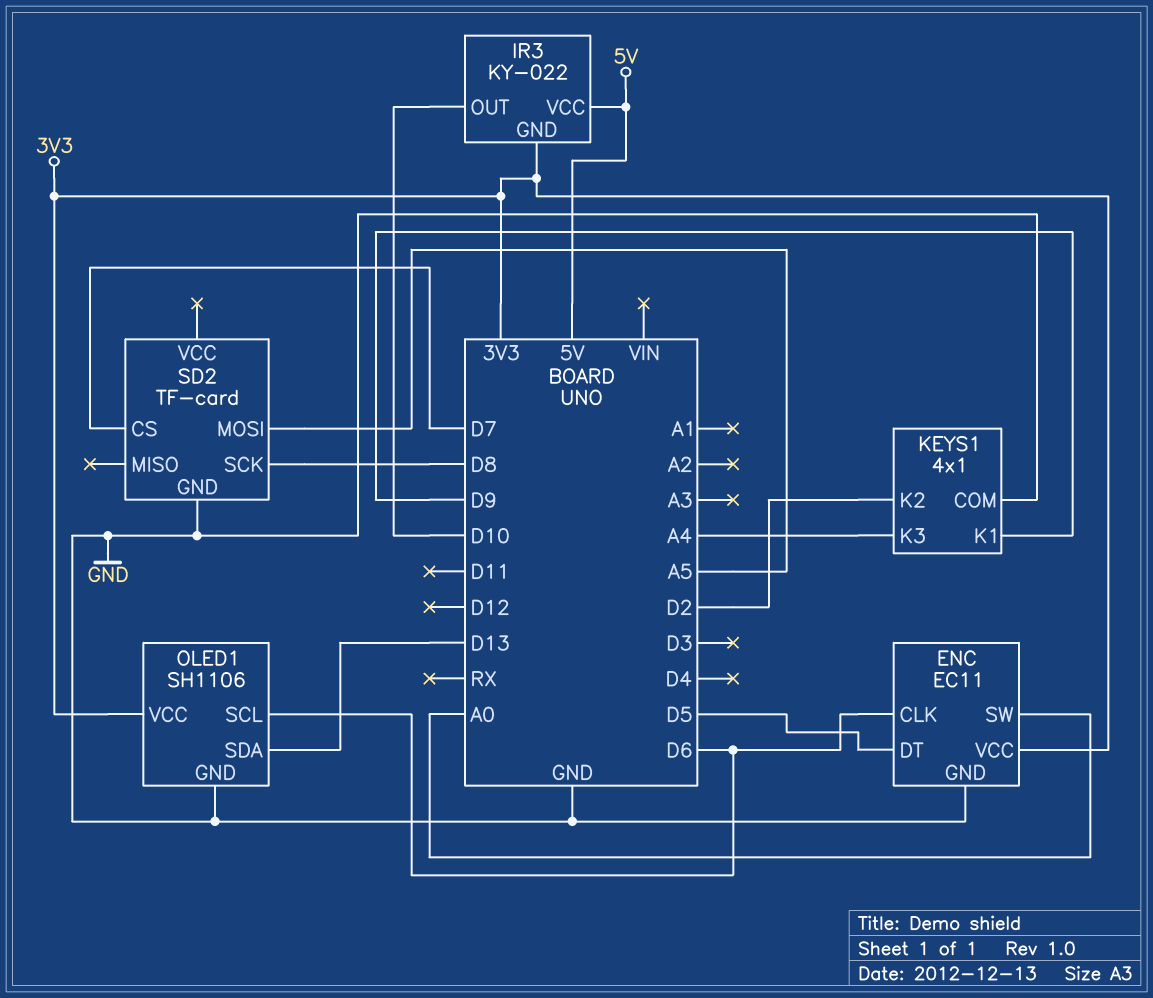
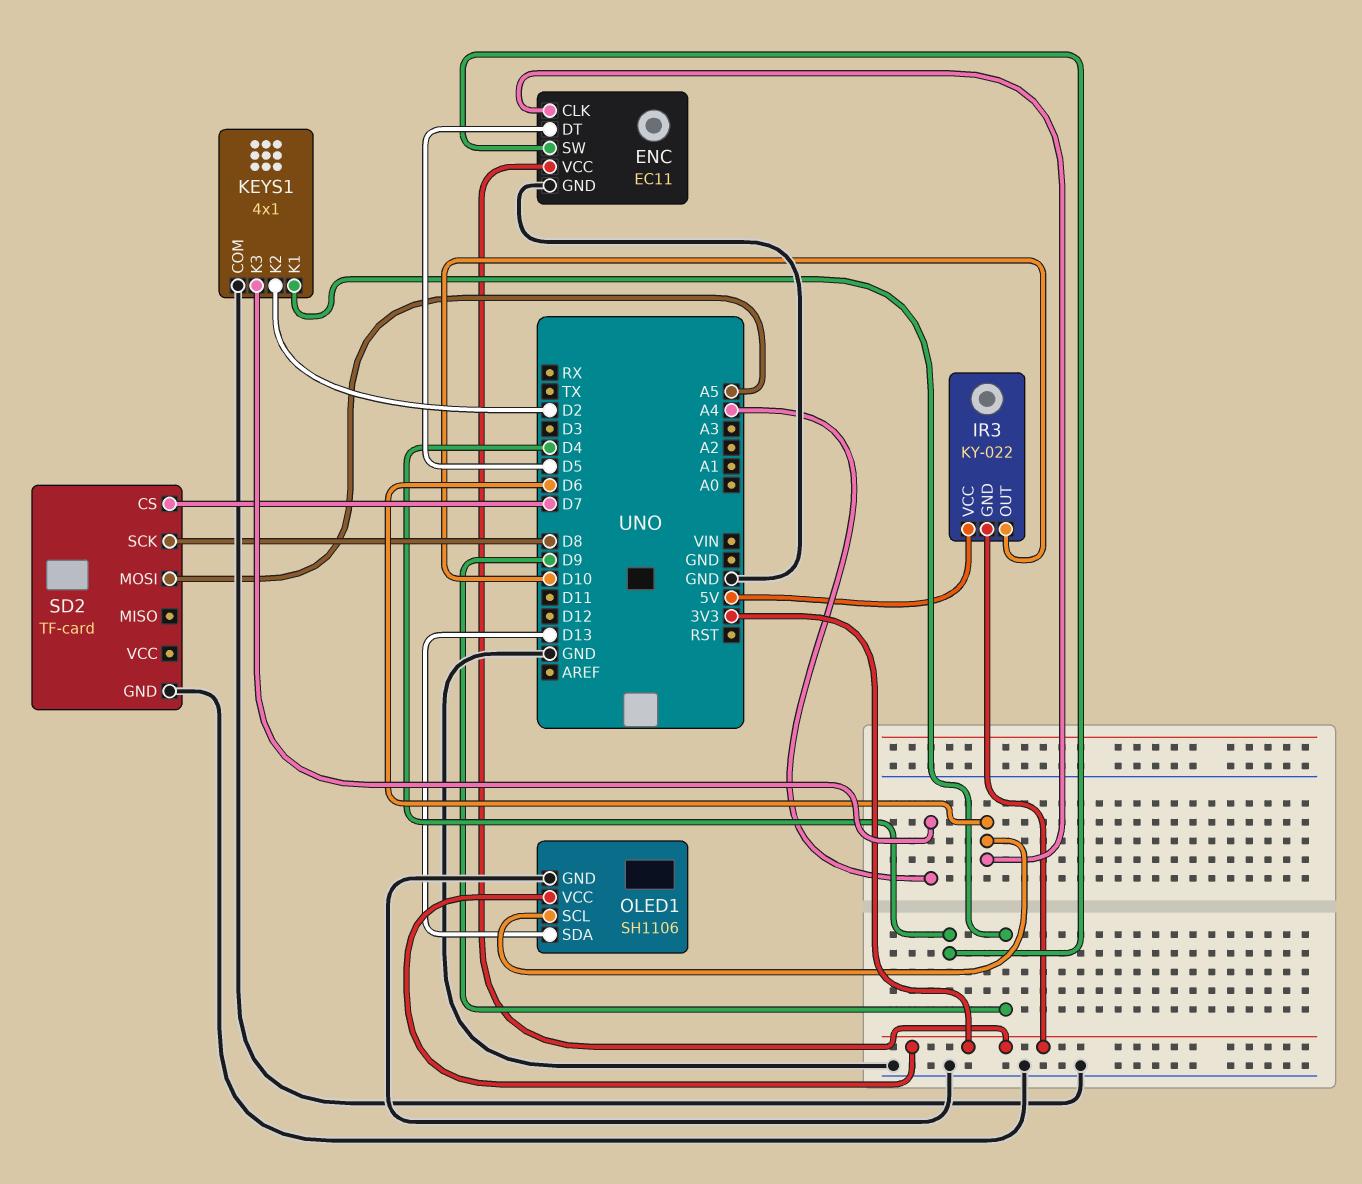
ENC pin SW: A0 -> D4

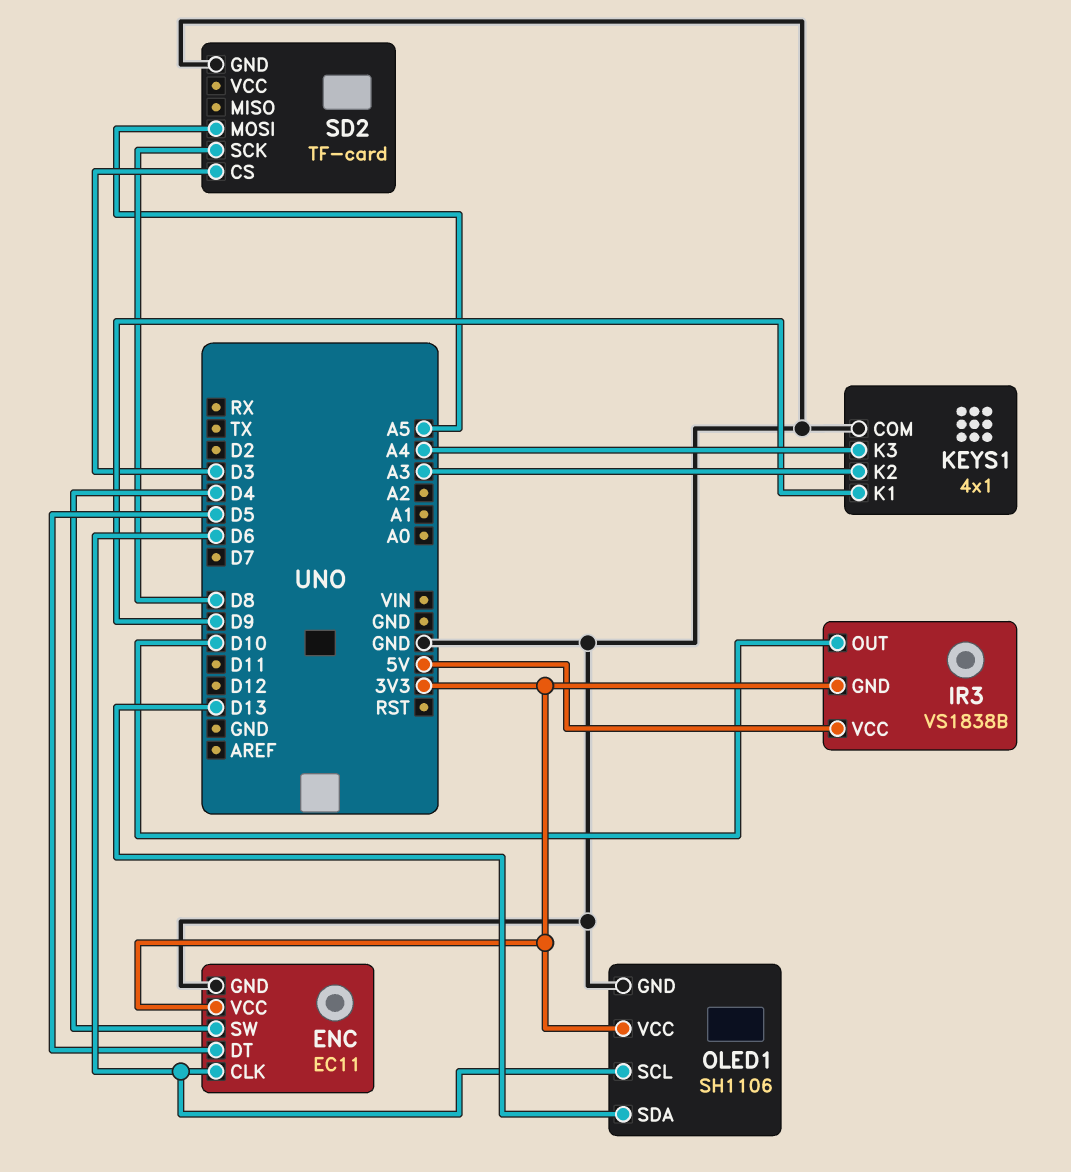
IR3: KY-022 -> VS1838B
KEYS1 pin K2: D2 -> A3
SD2 pin CS: D7 -> D3

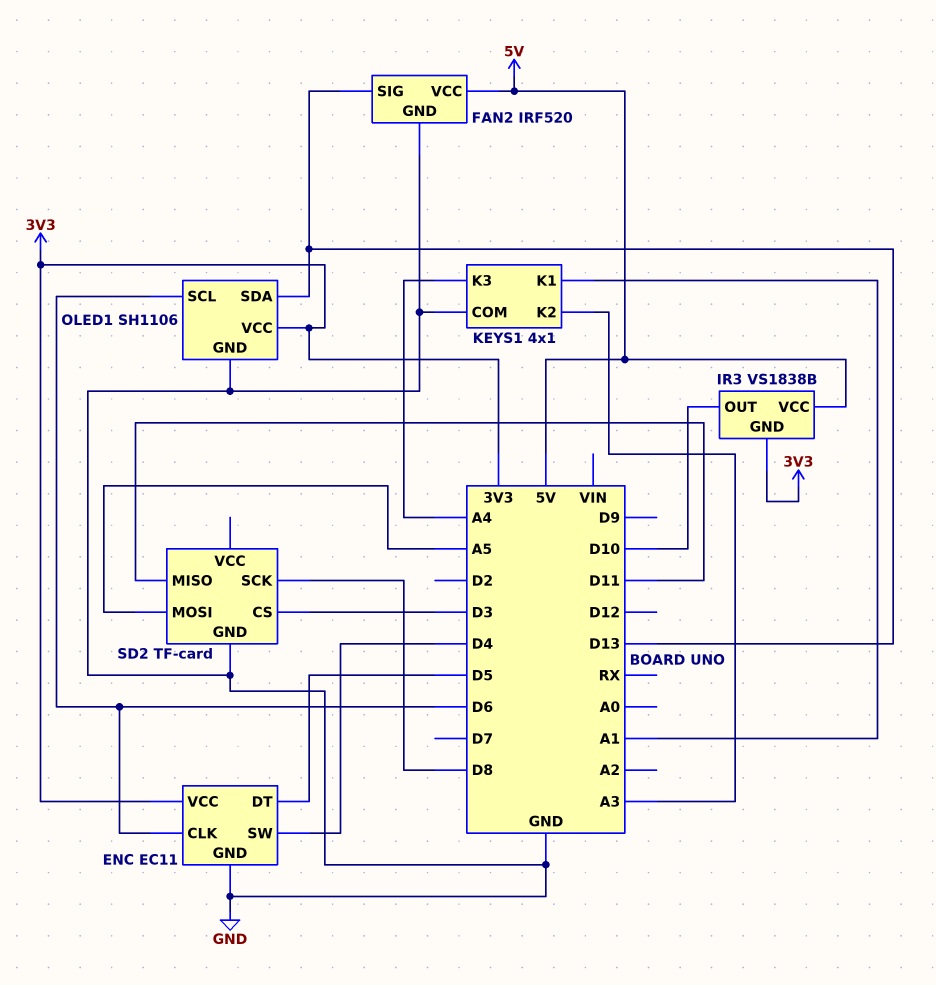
FAN2: none -> IRF520
FAN2 pin GND: none -> GND
FAN2 pin SIG: none -> D13
FAN2 pin VCC: none -> 5V
KEYS1 pin K1: D9 -> A1
SD2 pin MISO: none -> D11

